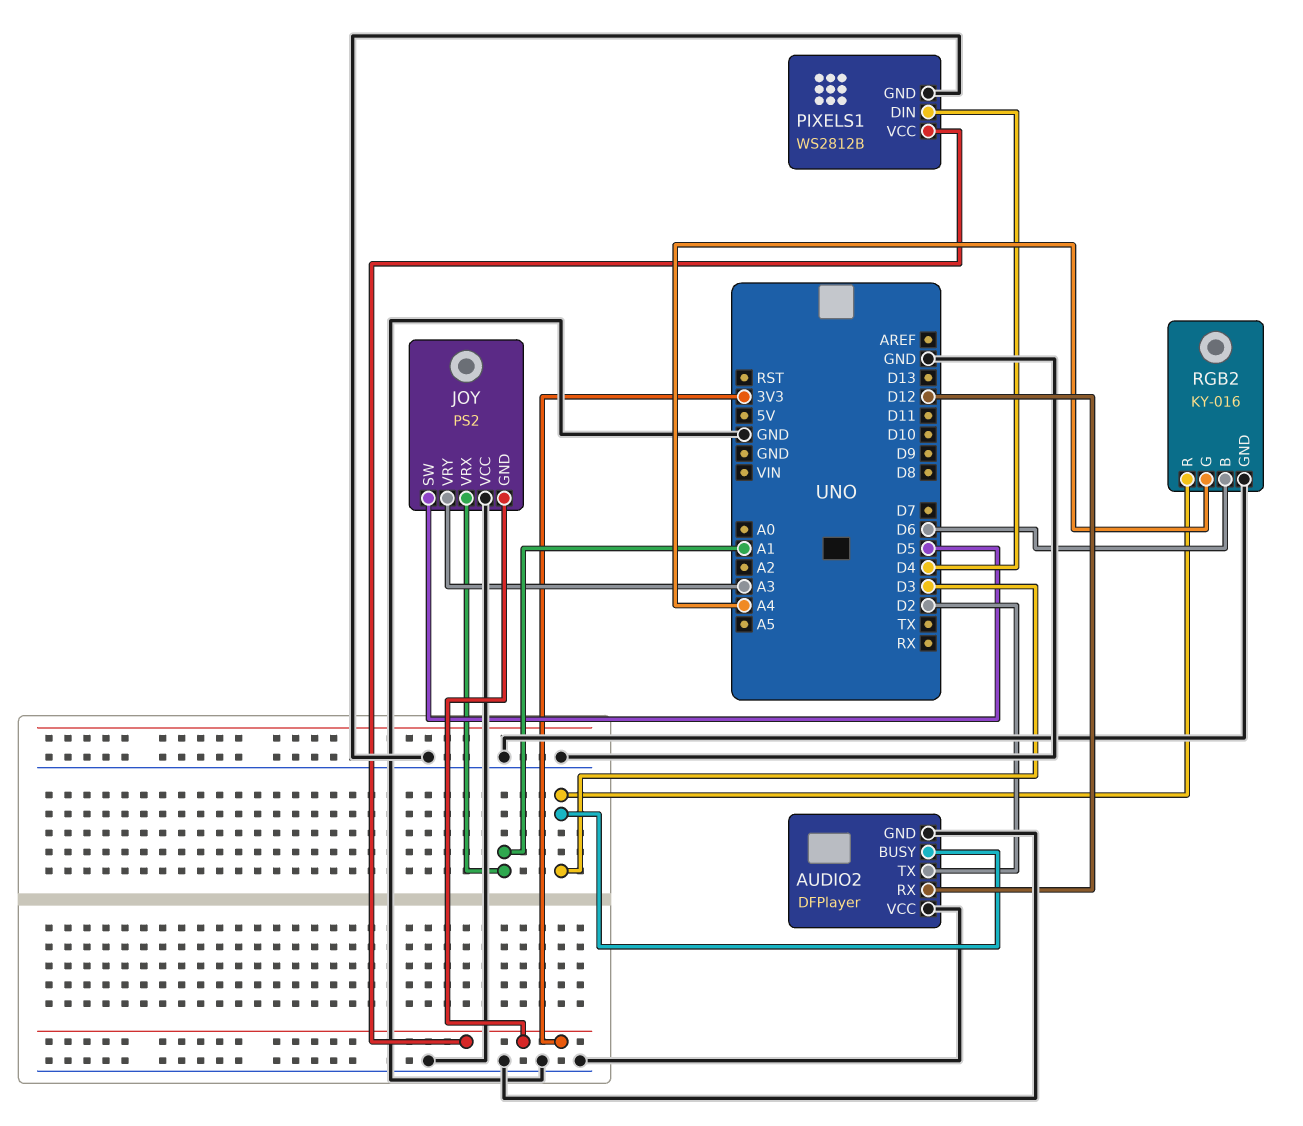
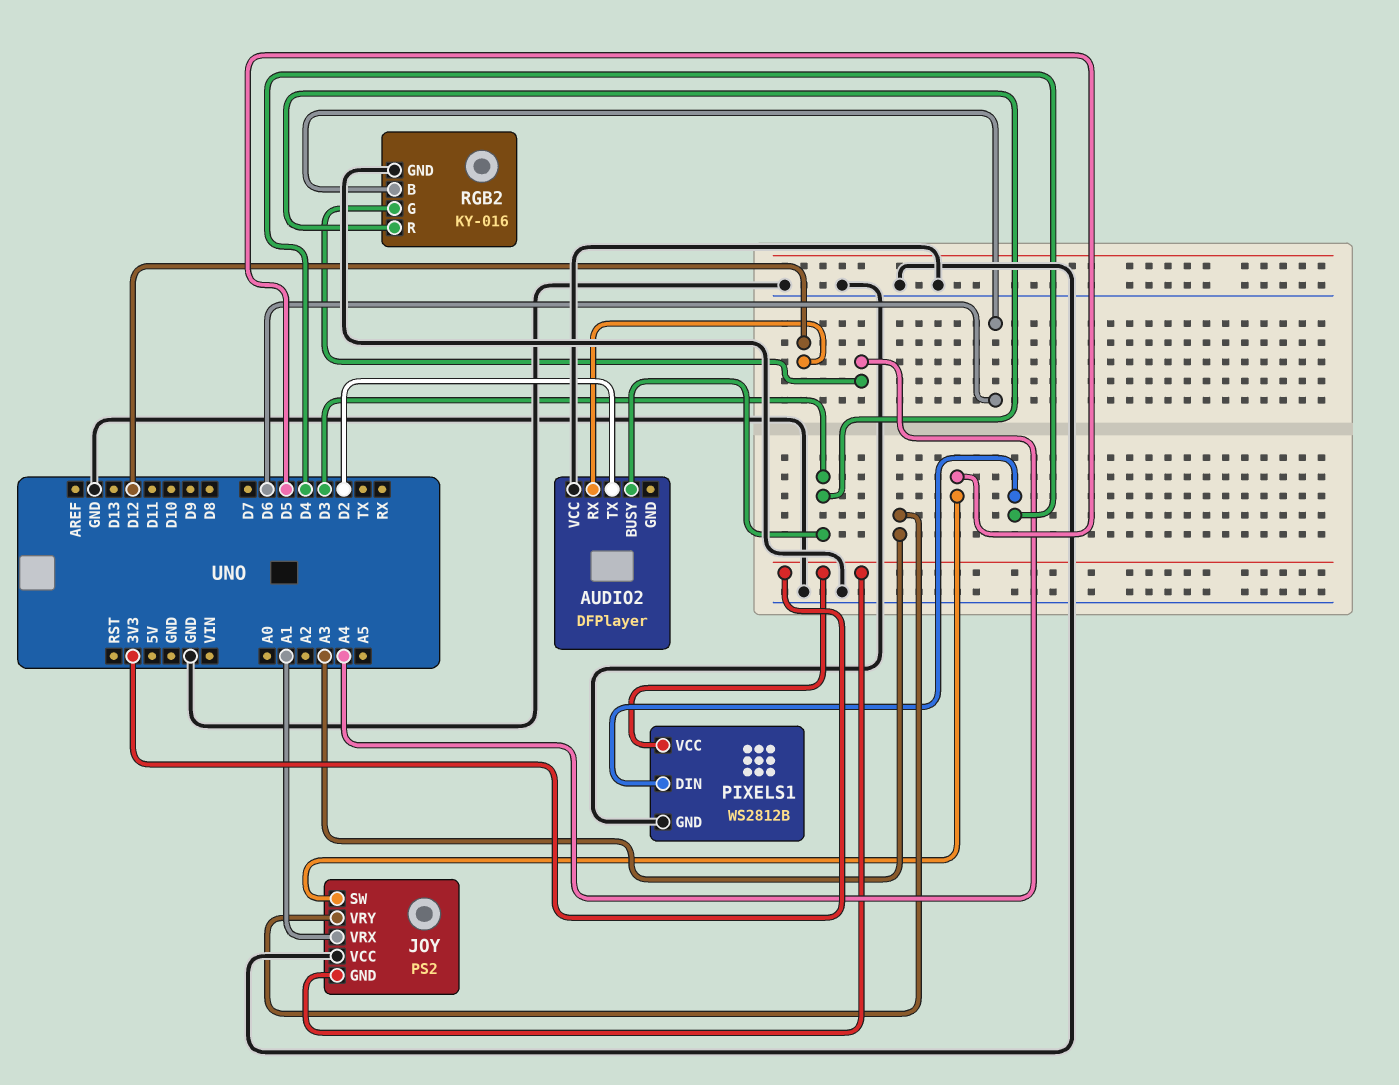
AUDIO2 pin GND: GND -> none

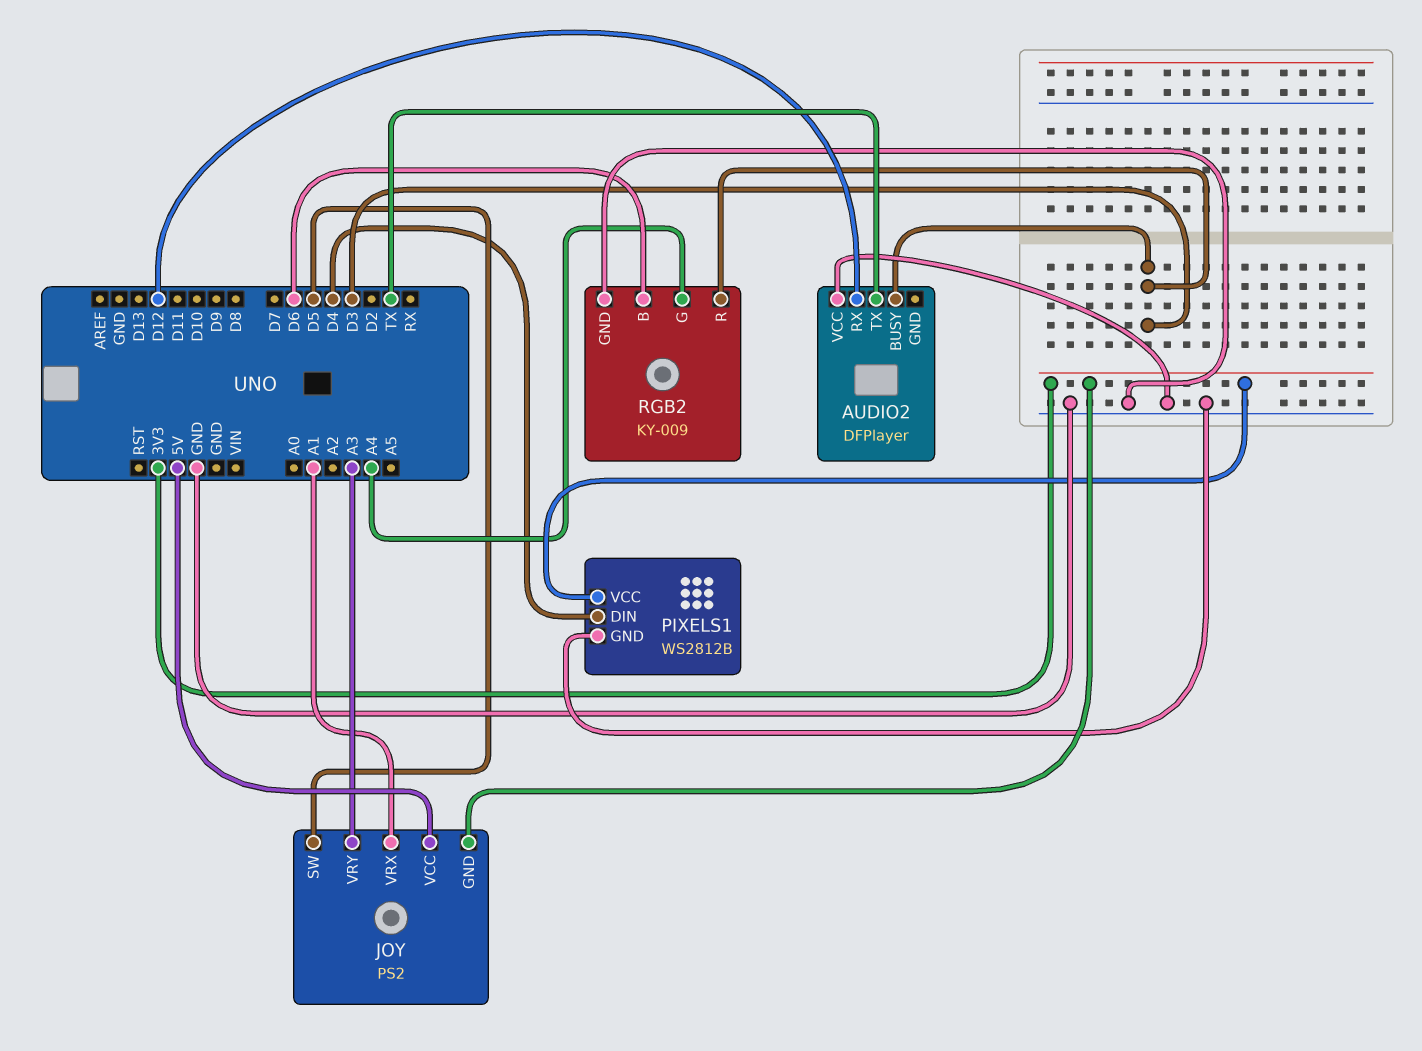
AUDIO2 pin TX: D2 -> TX
JOY pin VCC: GND -> 5V
RGB2: KY-016 -> KY-009

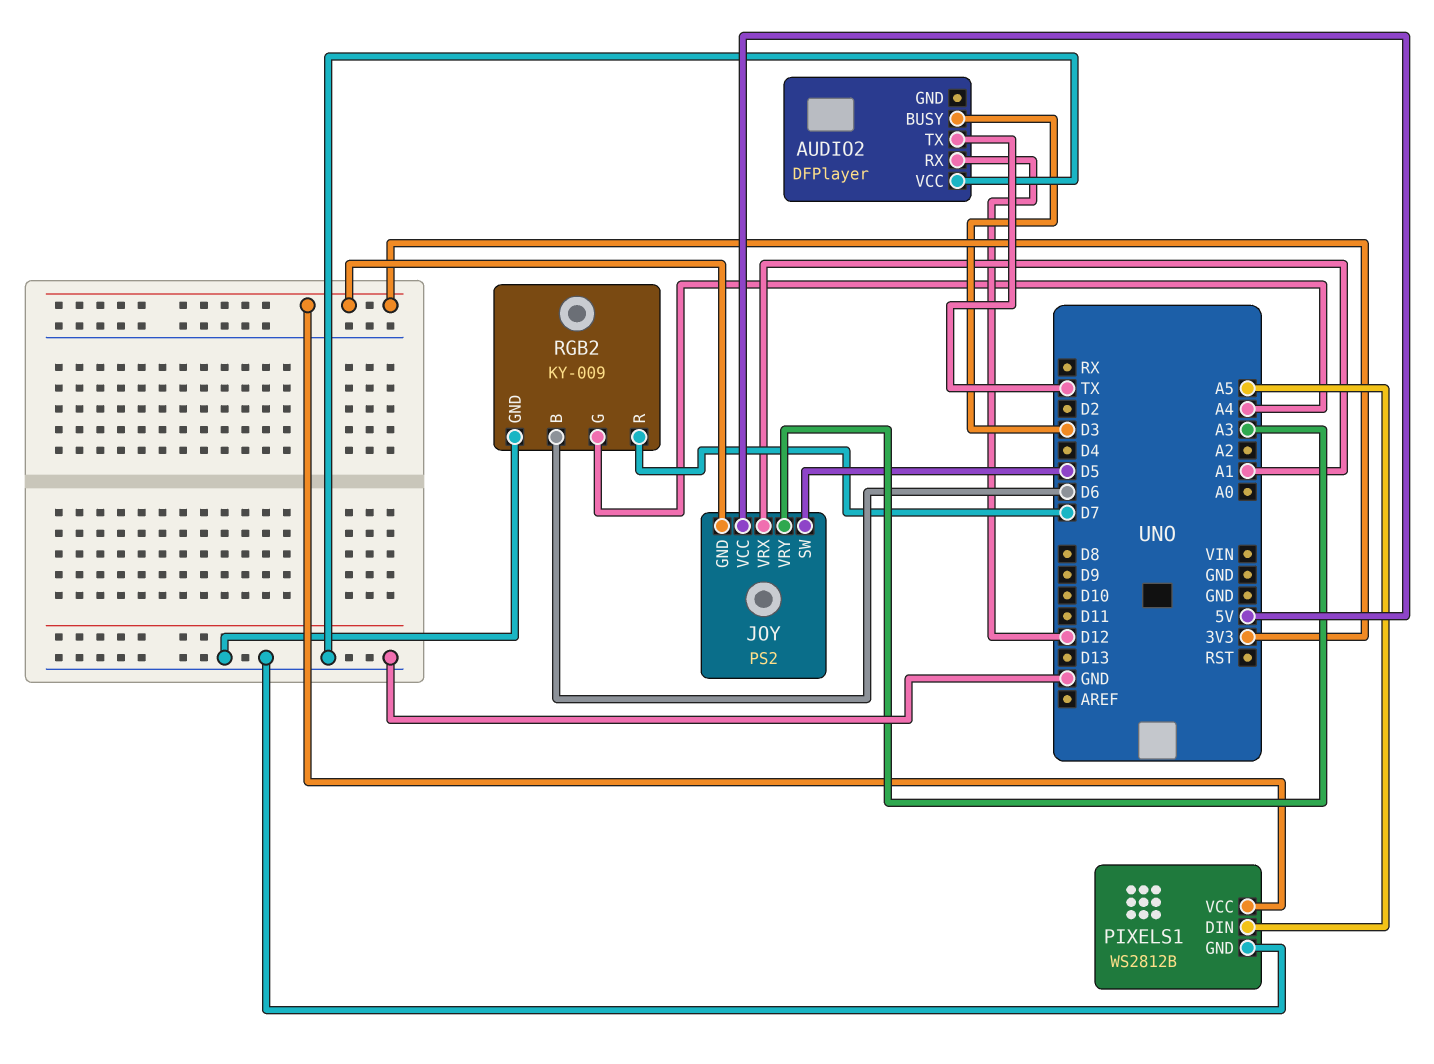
PIXELS1 pin DIN: D4 -> A5
RGB2 pin R: D3 -> D7

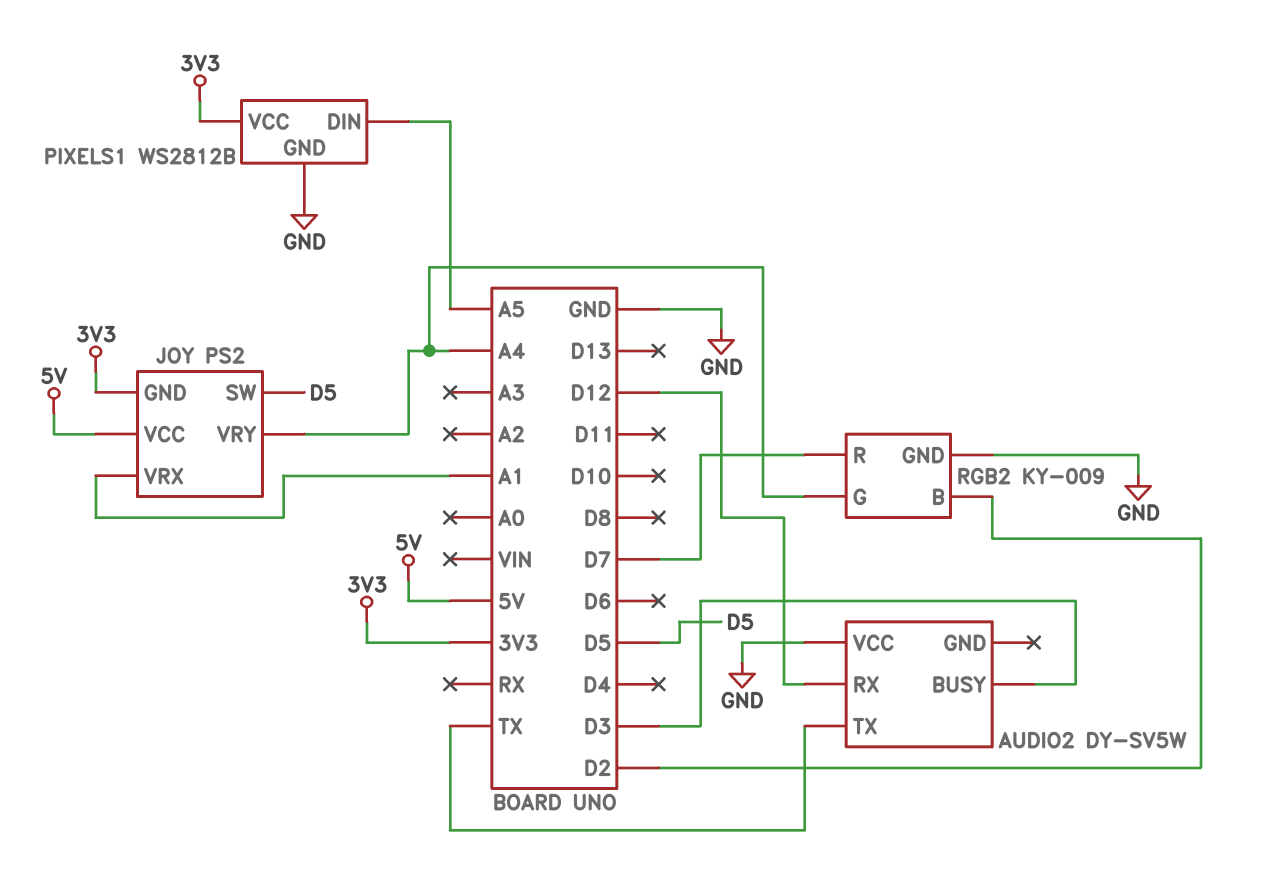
AUDIO2: DFPlayer -> DY-SV5W
JOY pin VRY: A3 -> A4
RGB2 pin B: D6 -> D2

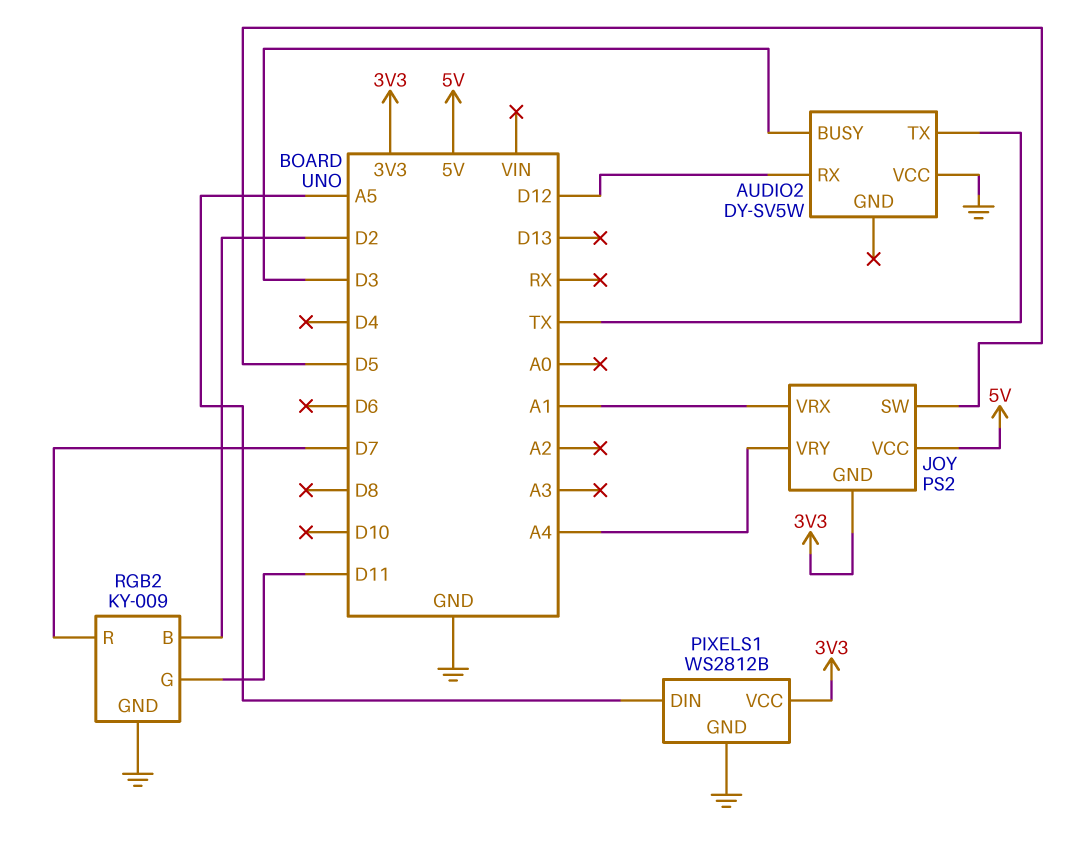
RGB2 pin G: A4 -> D11

